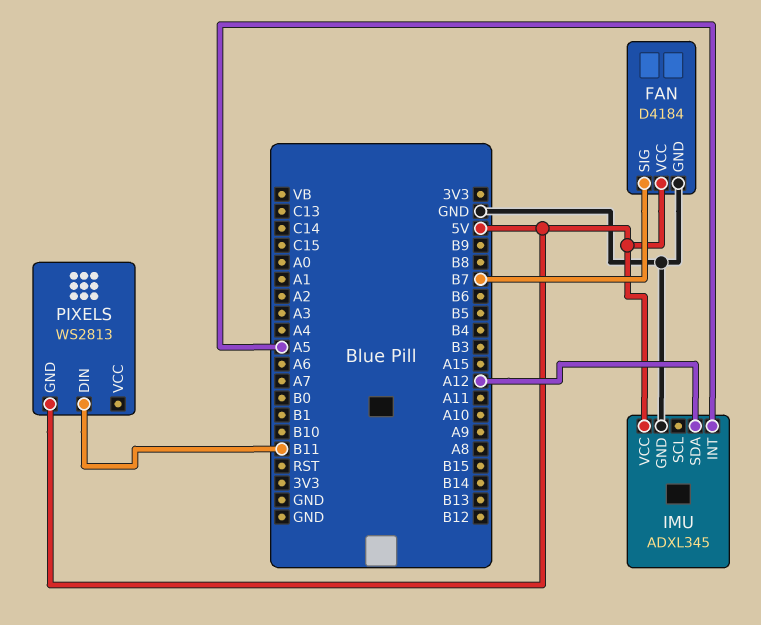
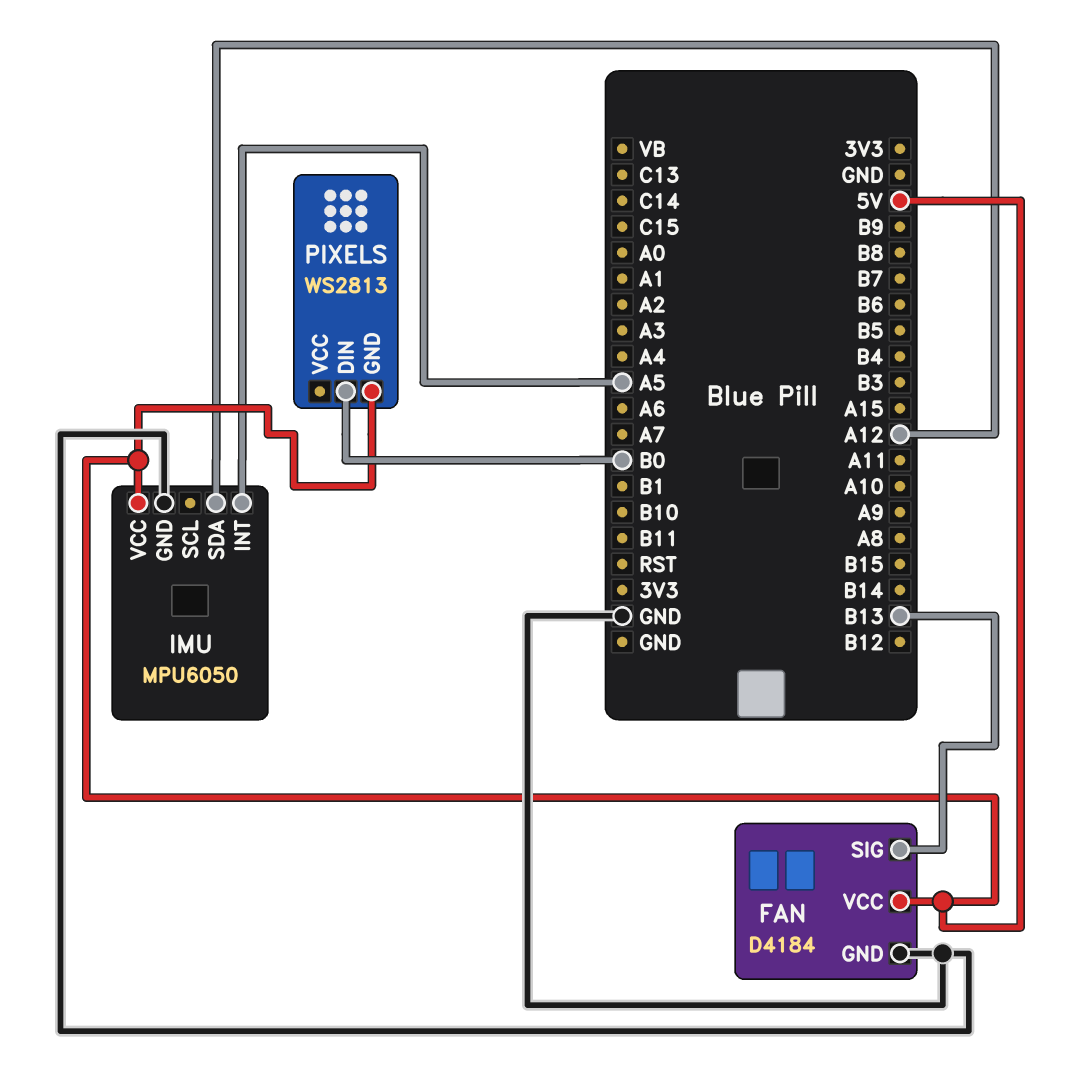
FAN pin SIG: B7 -> B13
IMU: ADXL345 -> MPU6050
PIXELS pin DIN: B11 -> B0

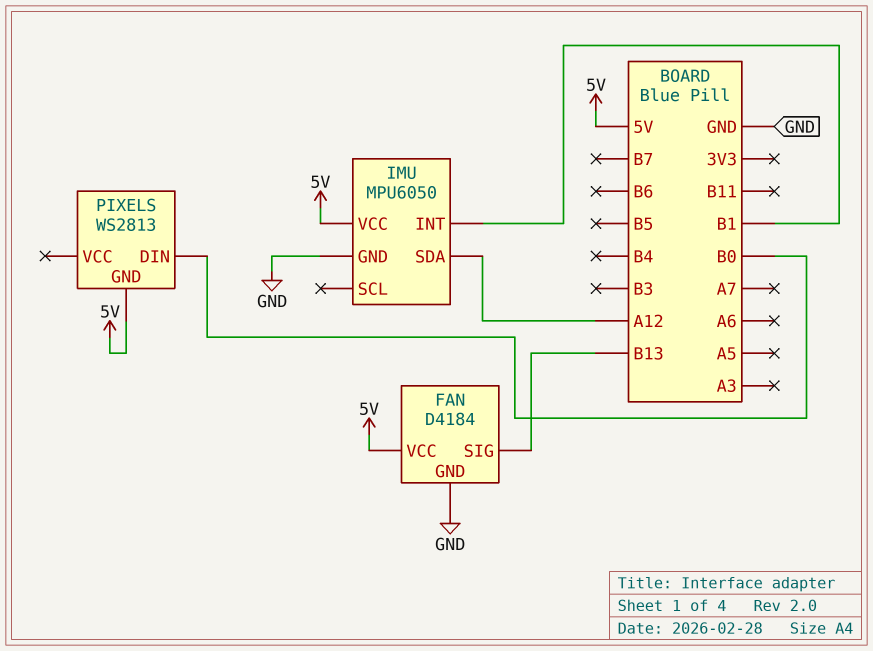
IMU pin INT: A5 -> B1

